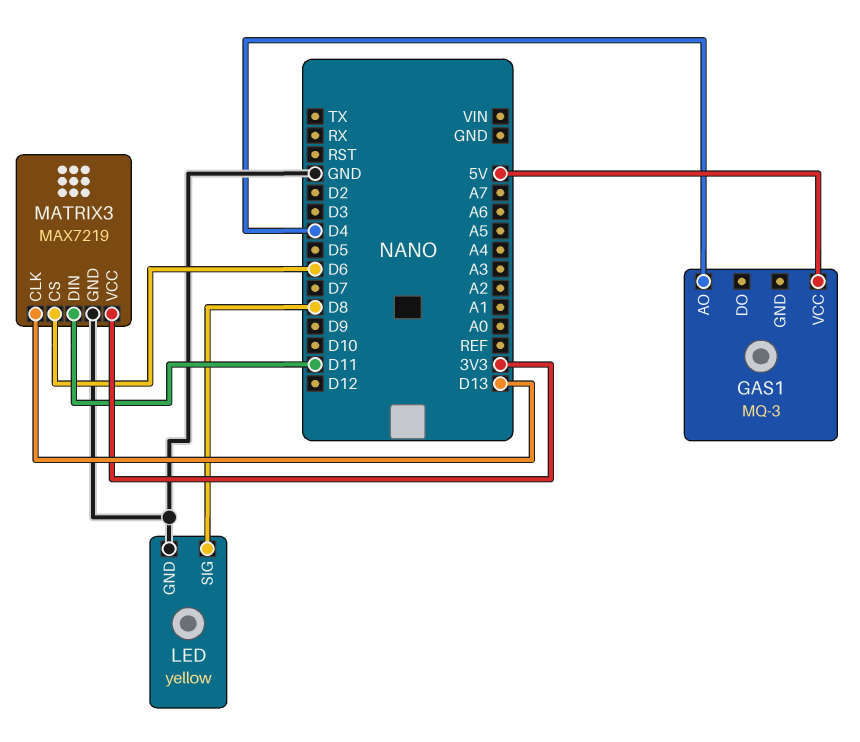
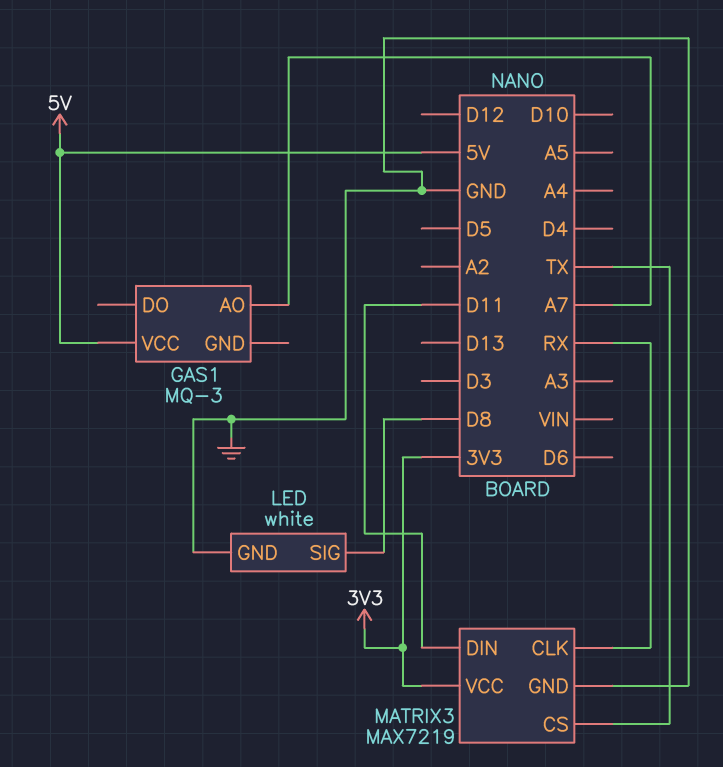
GAS1 pin AO: D4 -> A7
LED: yellow -> white
MATRIX3 pin CLK: D13 -> RX
MATRIX3 pin CS: D6 -> TX

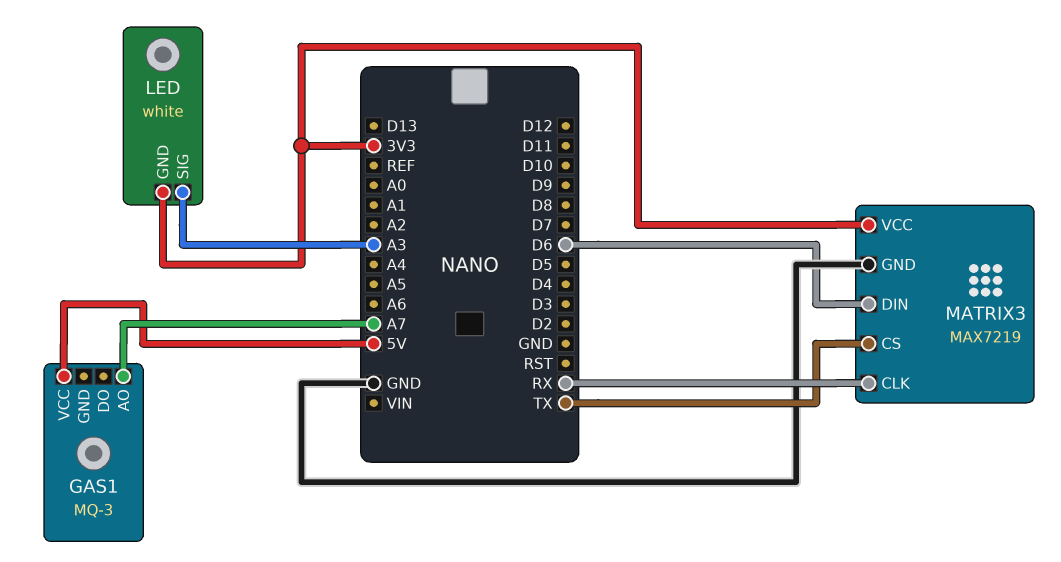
LED pin GND: GND -> 3V3
LED pin SIG: D8 -> A3
MATRIX3 pin DIN: D11 -> D6

